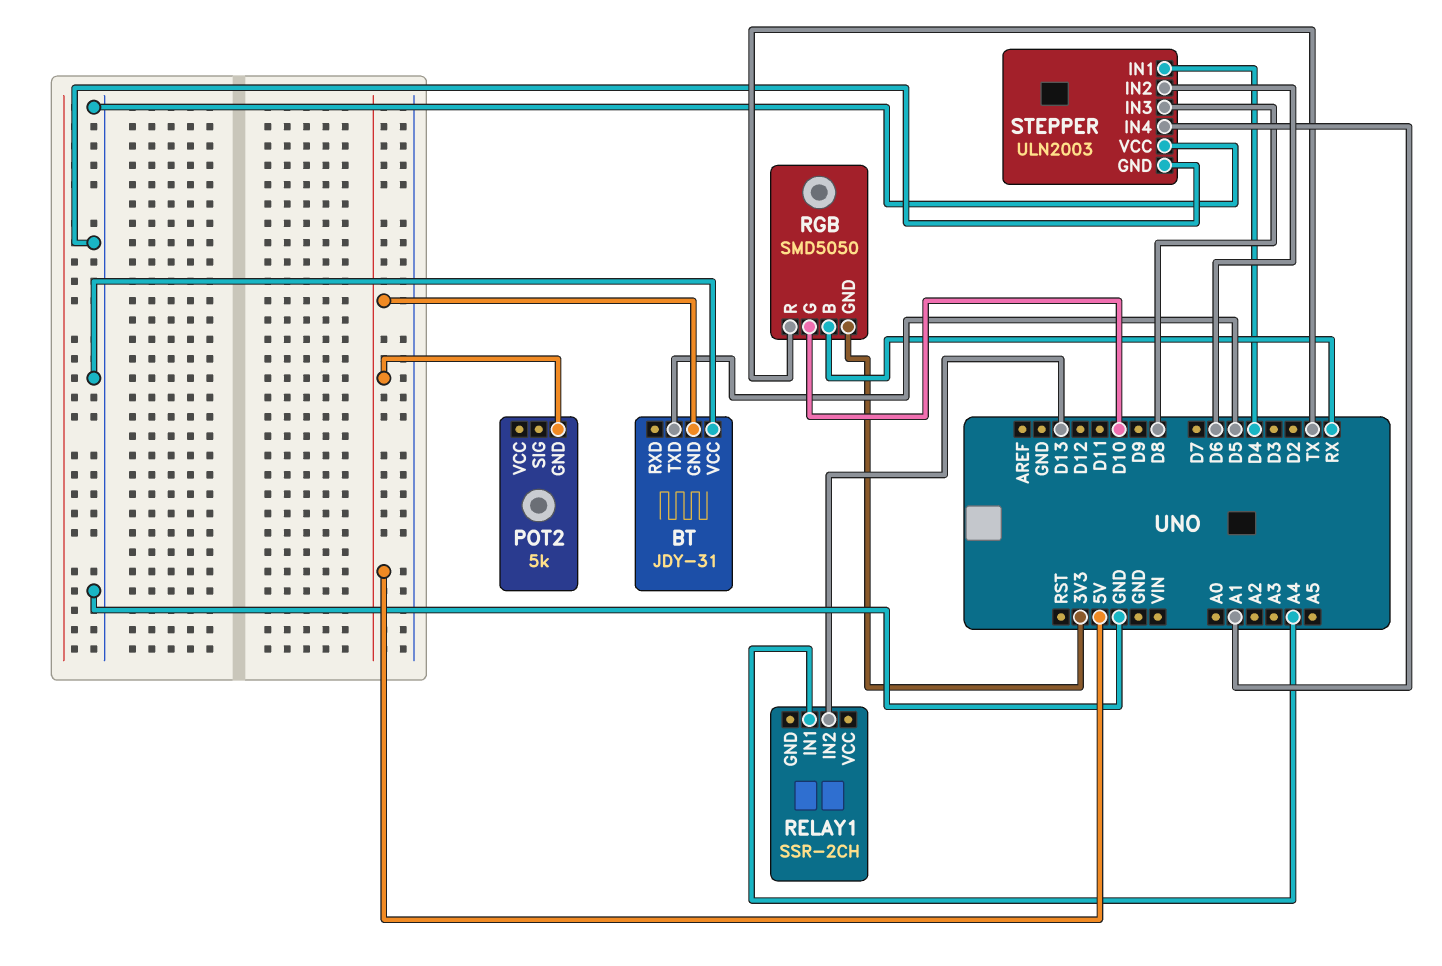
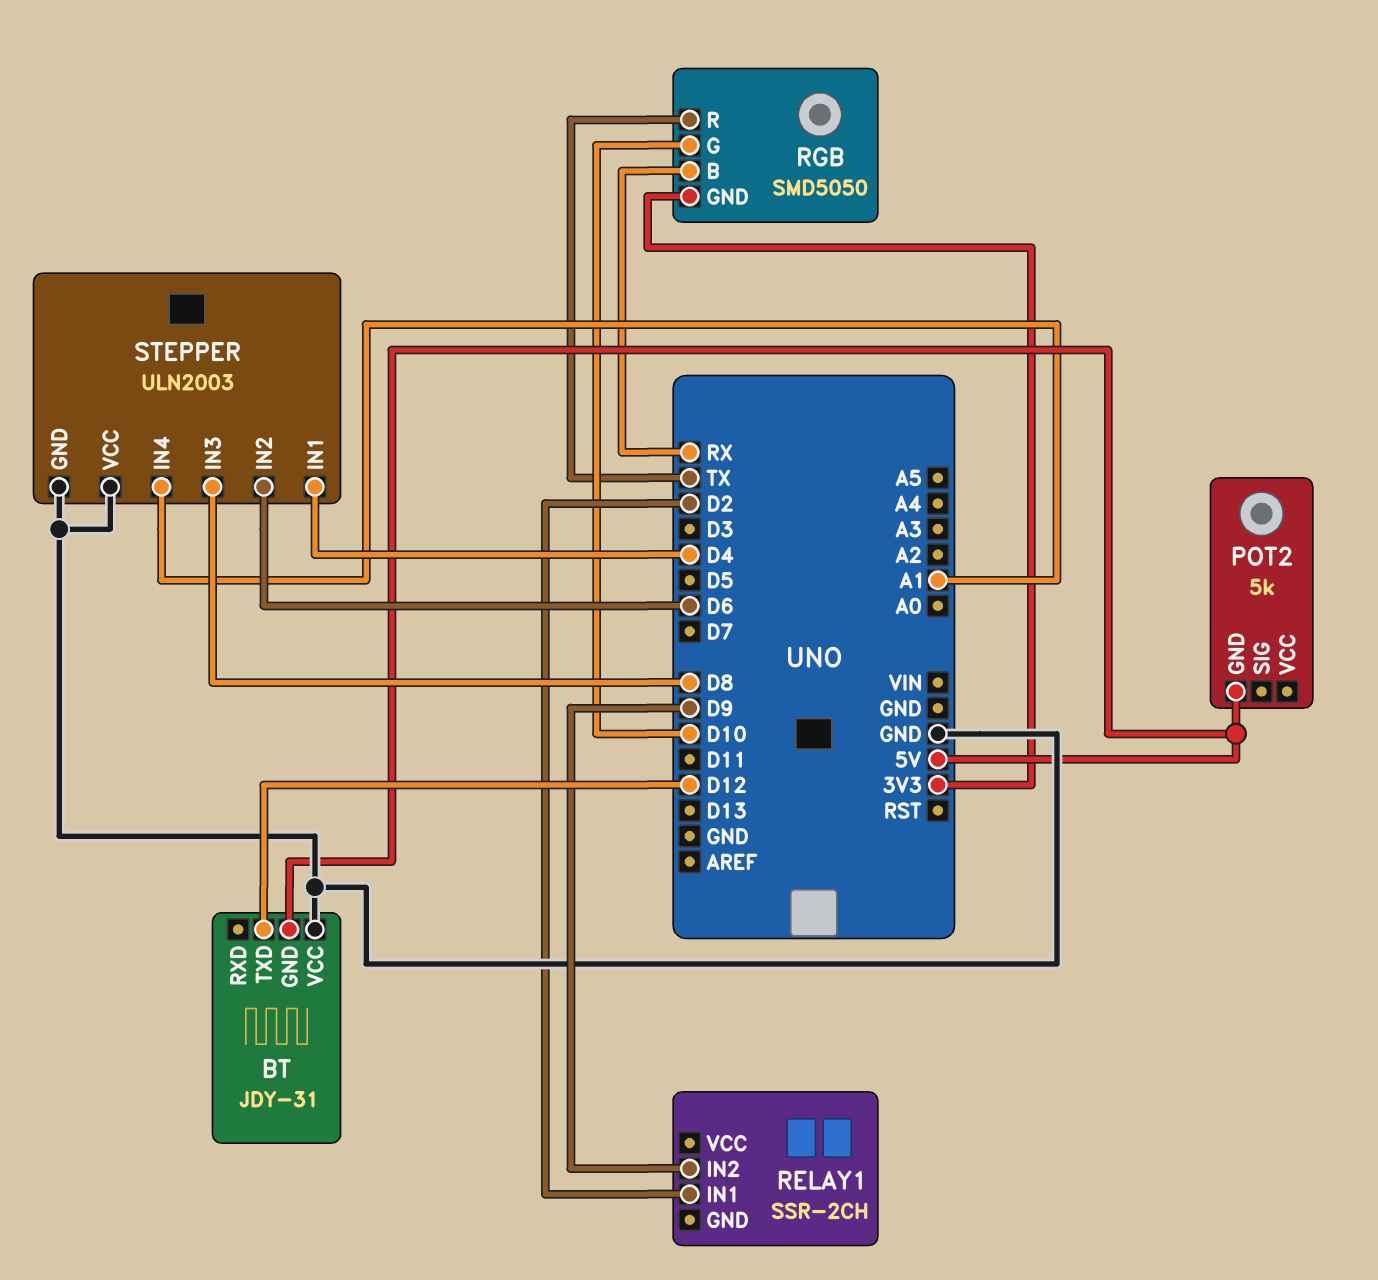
BT pin TXD: D5 -> D12
RELAY1 pin IN1: A4 -> D2
RELAY1 pin IN2: D13 -> D9

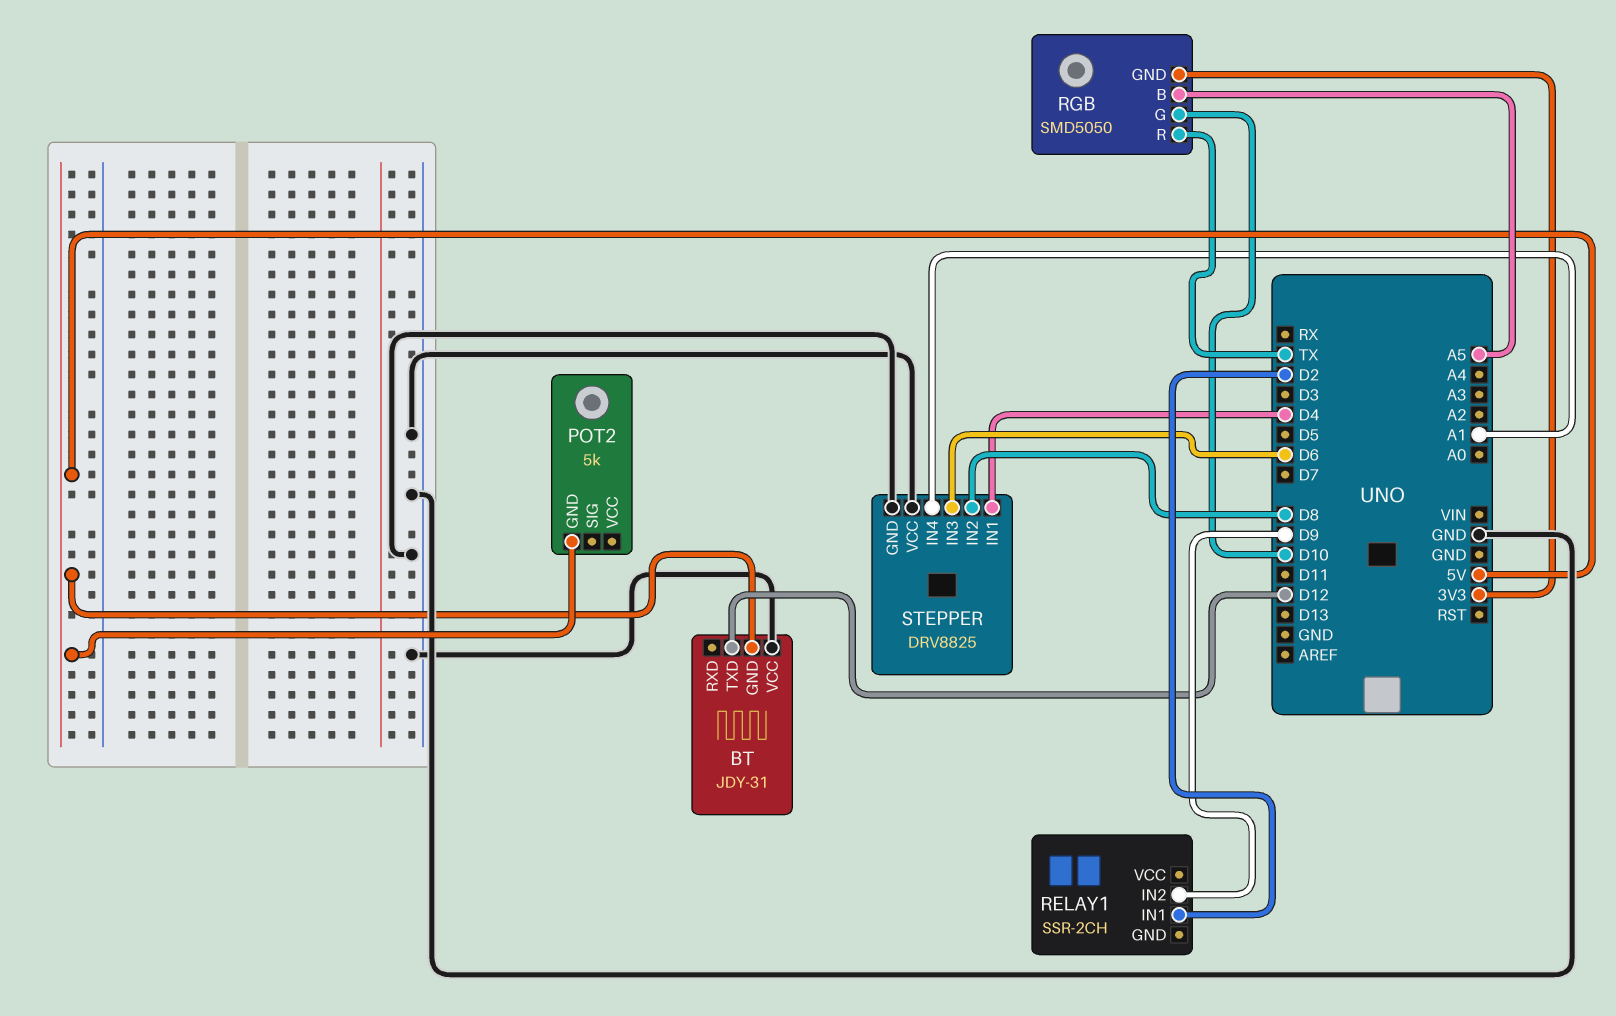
RGB pin B: RX -> A5
STEPPER: ULN2003 -> DRV8825
STEPPER pin IN2: D6 -> D8
STEPPER pin IN3: D8 -> D6

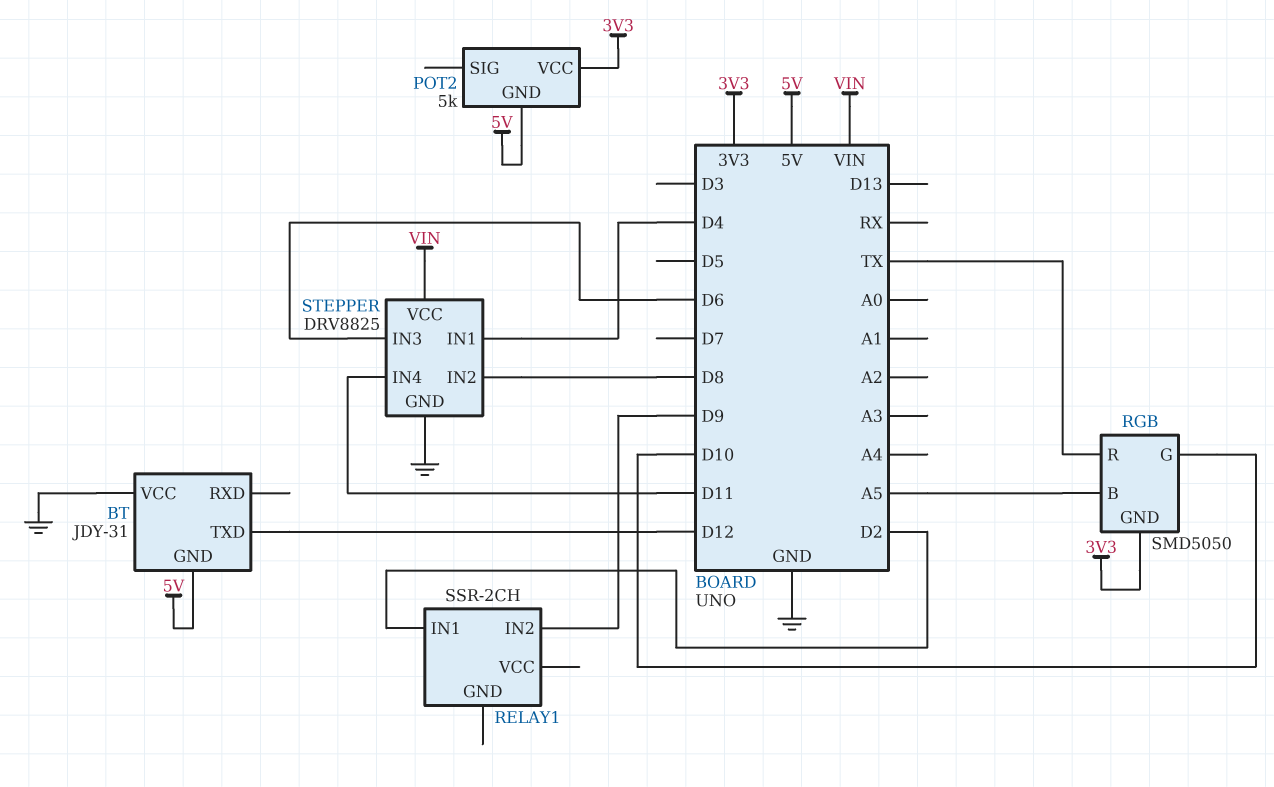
POT2 pin VCC: none -> 3V3
STEPPER pin IN4: A1 -> D11
STEPPER pin VCC: GND -> VIN

